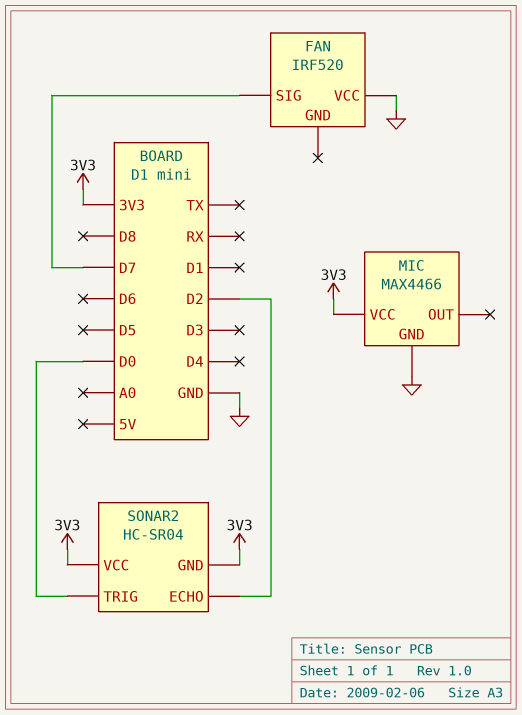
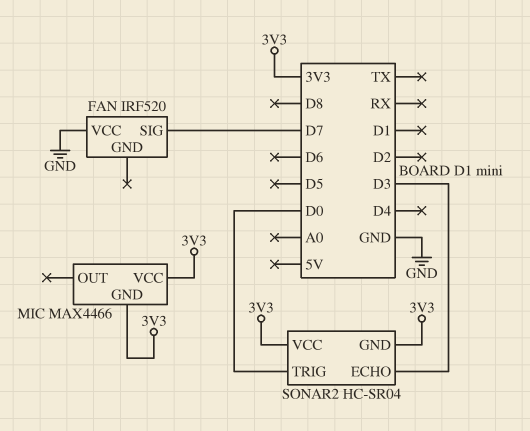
MIC pin GND: GND -> 3V3
SONAR2 pin ECHO: D2 -> D3

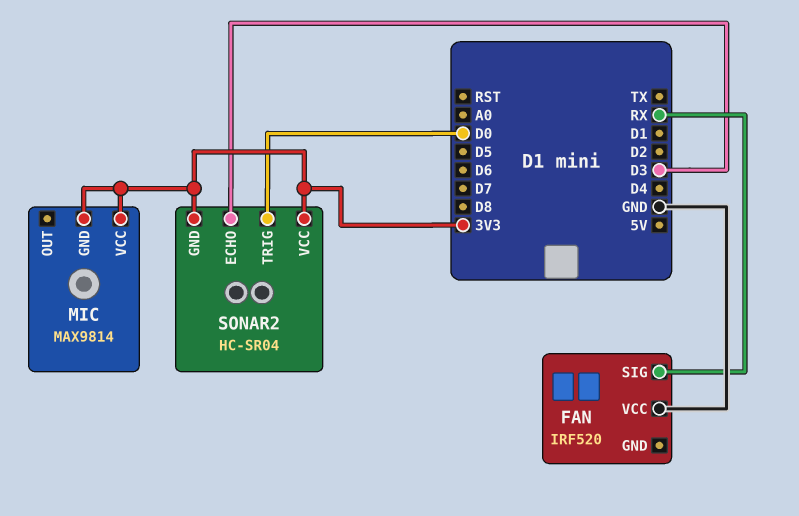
FAN pin SIG: D7 -> RX
MIC: MAX4466 -> MAX9814

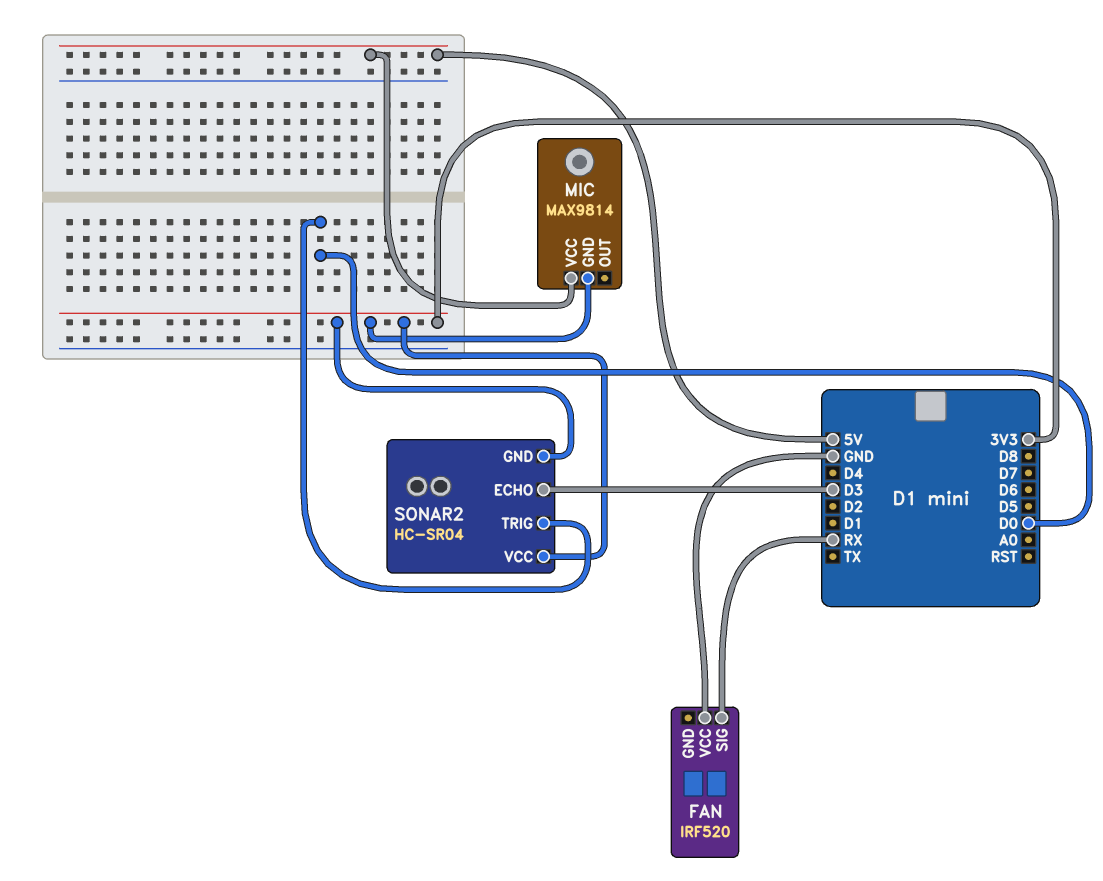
MIC pin VCC: 3V3 -> 5V

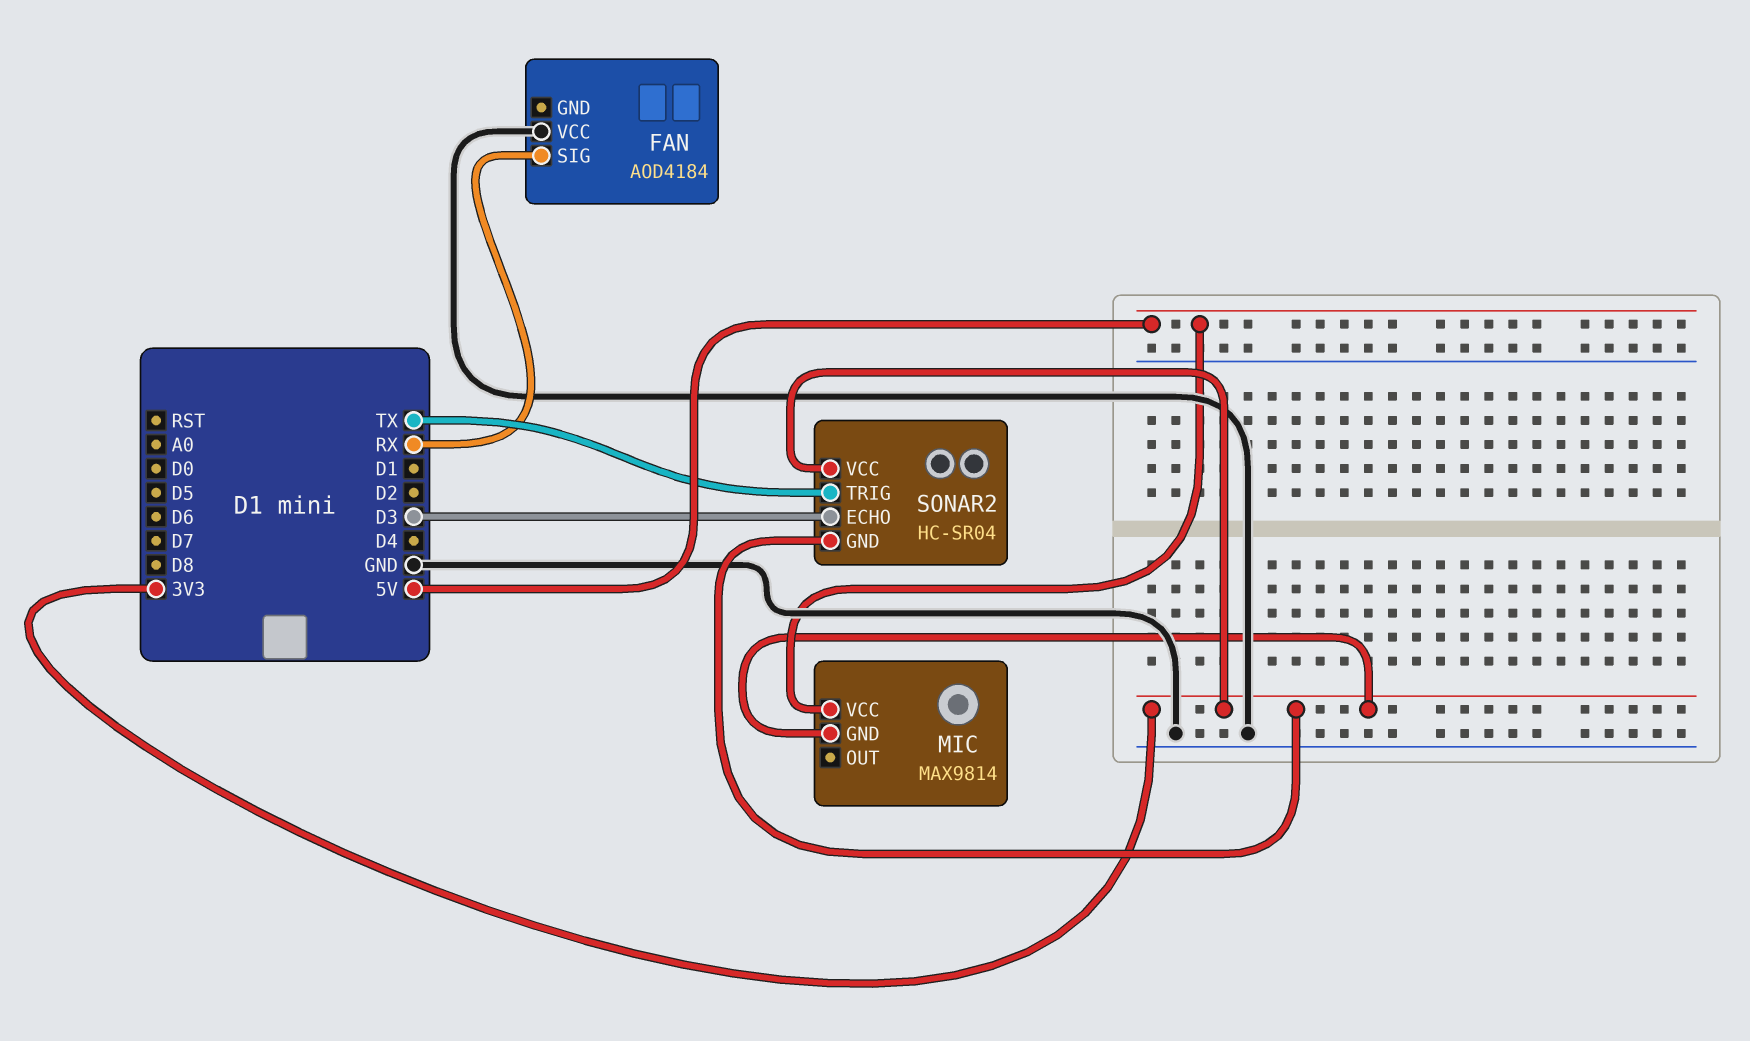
FAN: IRF520 -> AOD4184
SONAR2 pin TRIG: D0 -> TX

